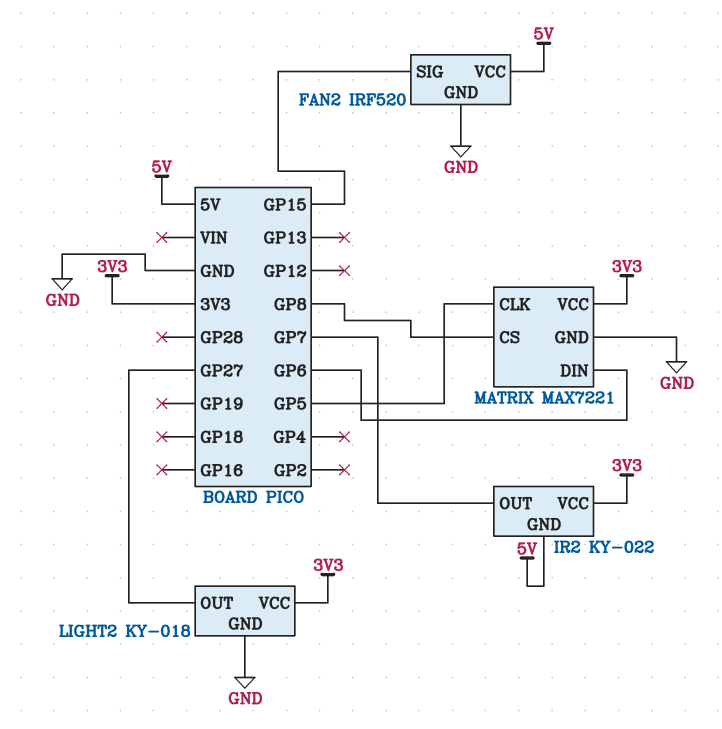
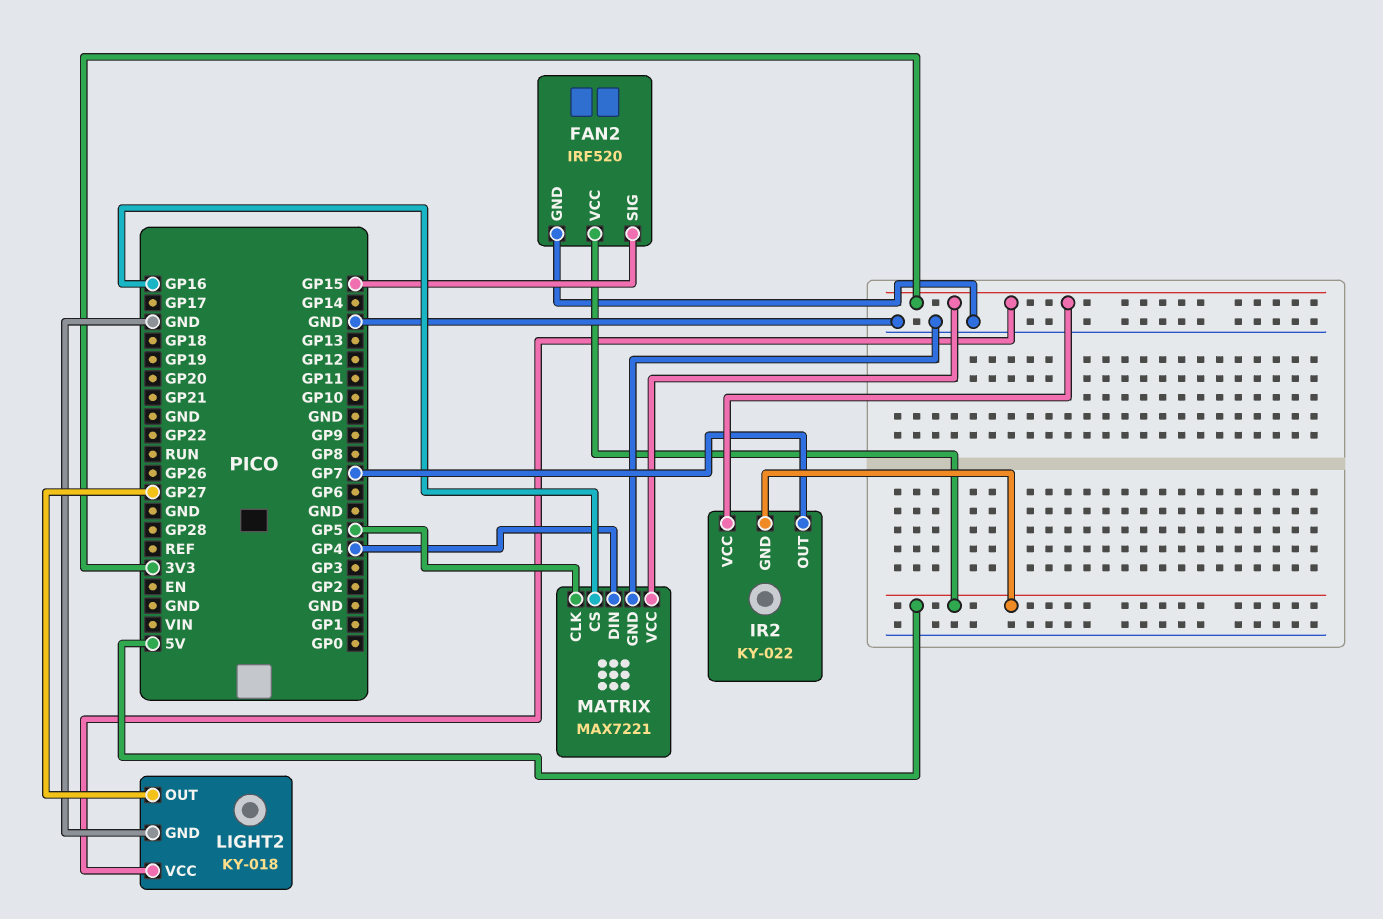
MATRIX pin CS: GP8 -> GP16
MATRIX pin DIN: GP6 -> GP4

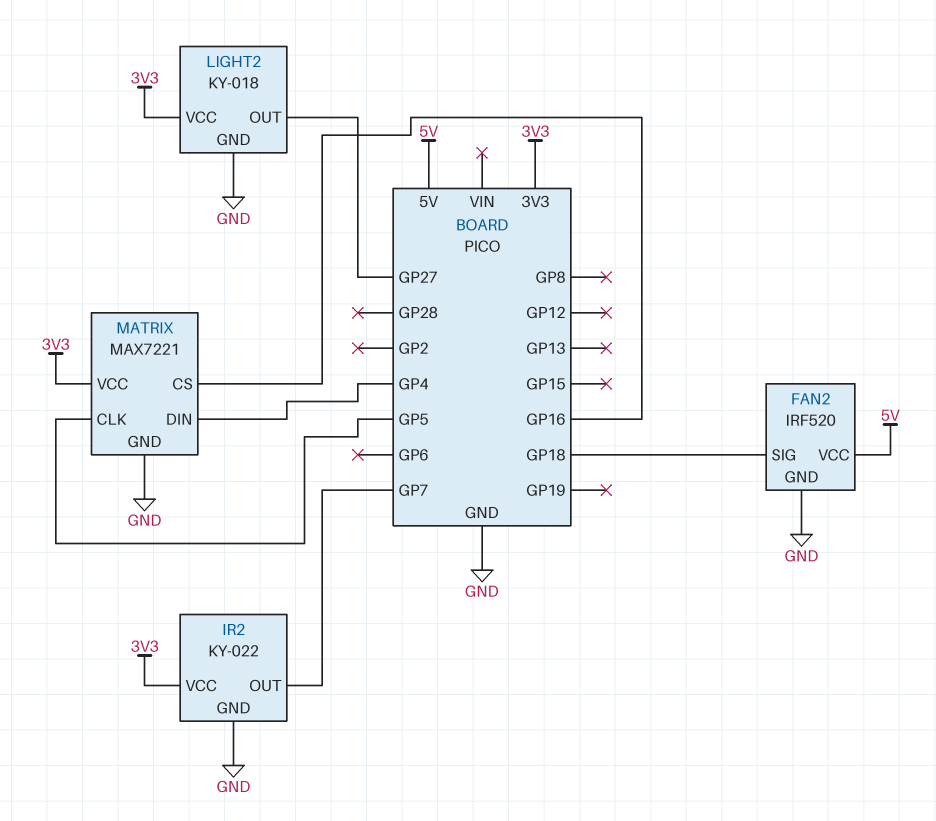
FAN2 pin SIG: GP15 -> GP18
IR2 pin GND: 5V -> GND

